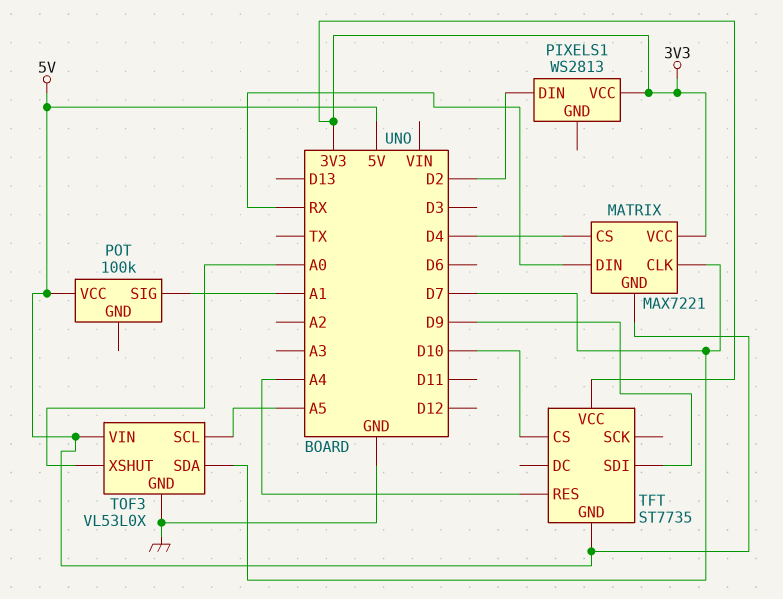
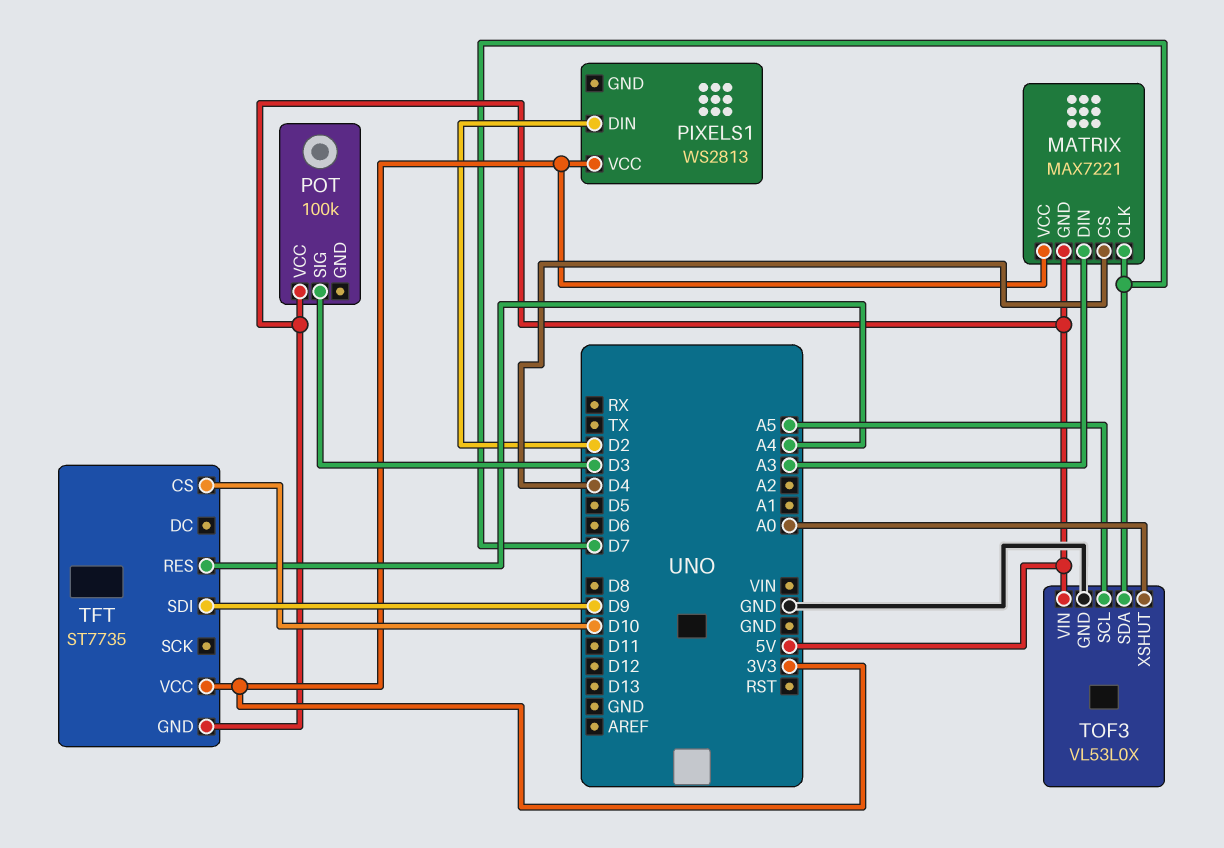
MATRIX pin DIN: RX -> A3
POT pin SIG: A1 -> D3

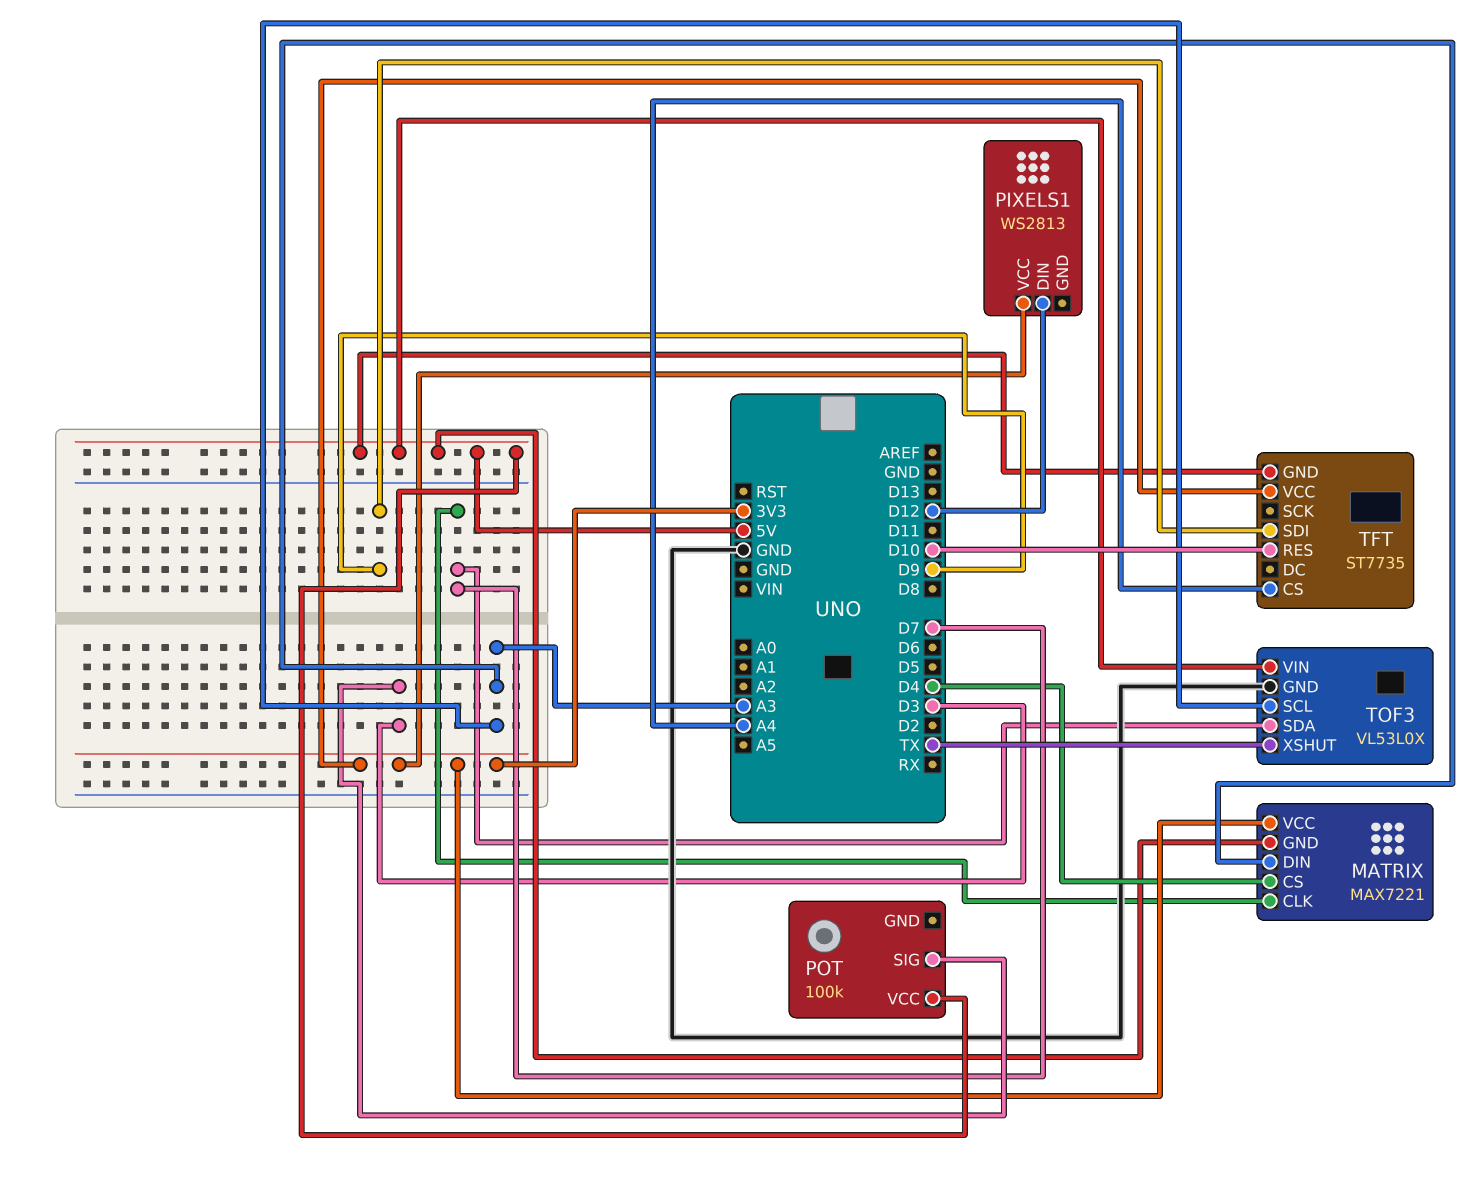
PIXELS1 pin DIN: D2 -> D12
TFT pin CS: D10 -> A4
TFT pin RES: A4 -> D10
TOF3 pin SCL: A5 -> A3
TOF3 pin XSHUT: A0 -> TX

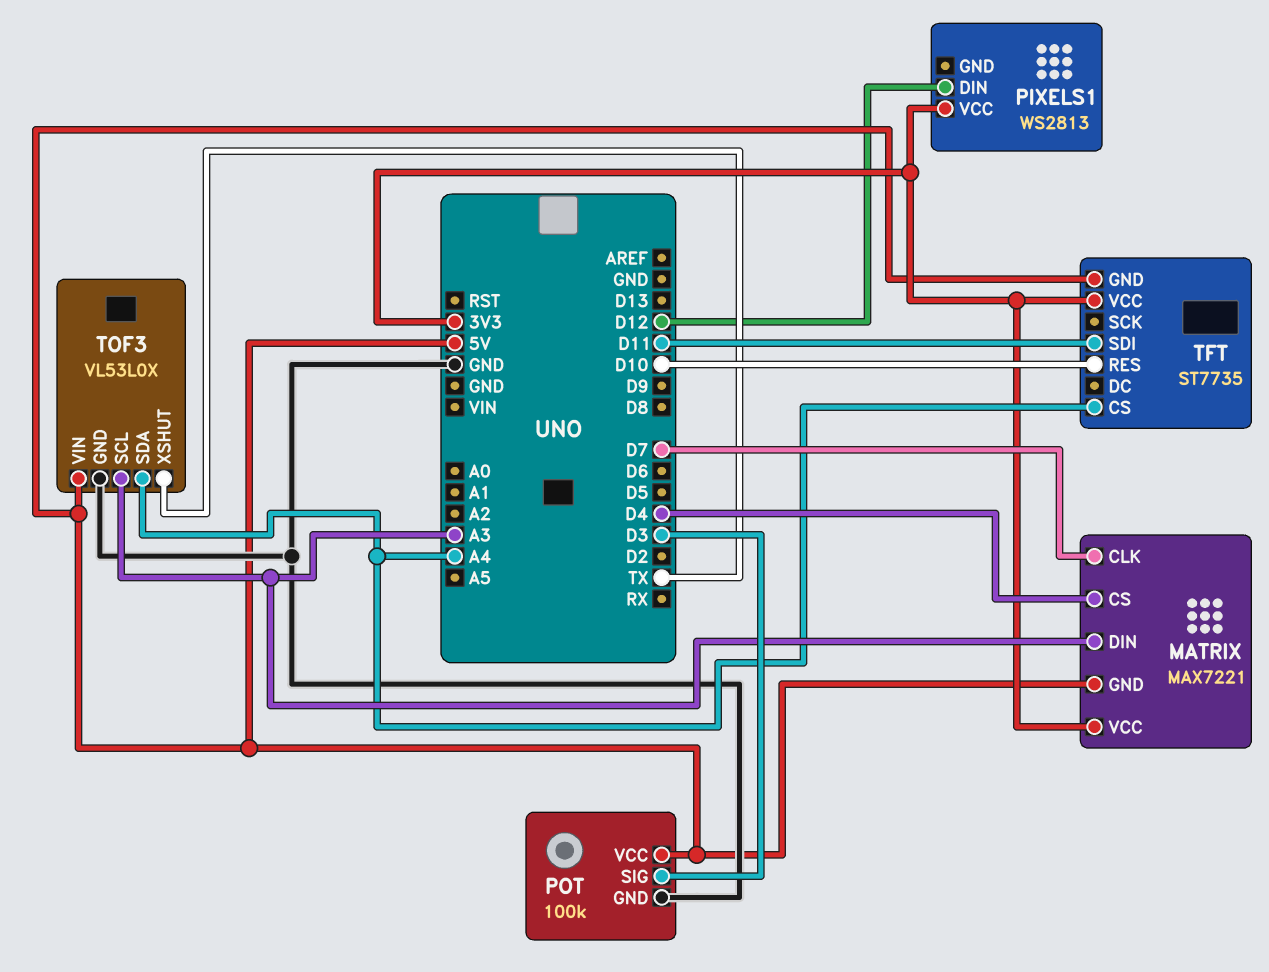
POT pin GND: none -> GND
TFT pin SDI: D9 -> D11
TOF3 pin SDA: D7 -> A4

